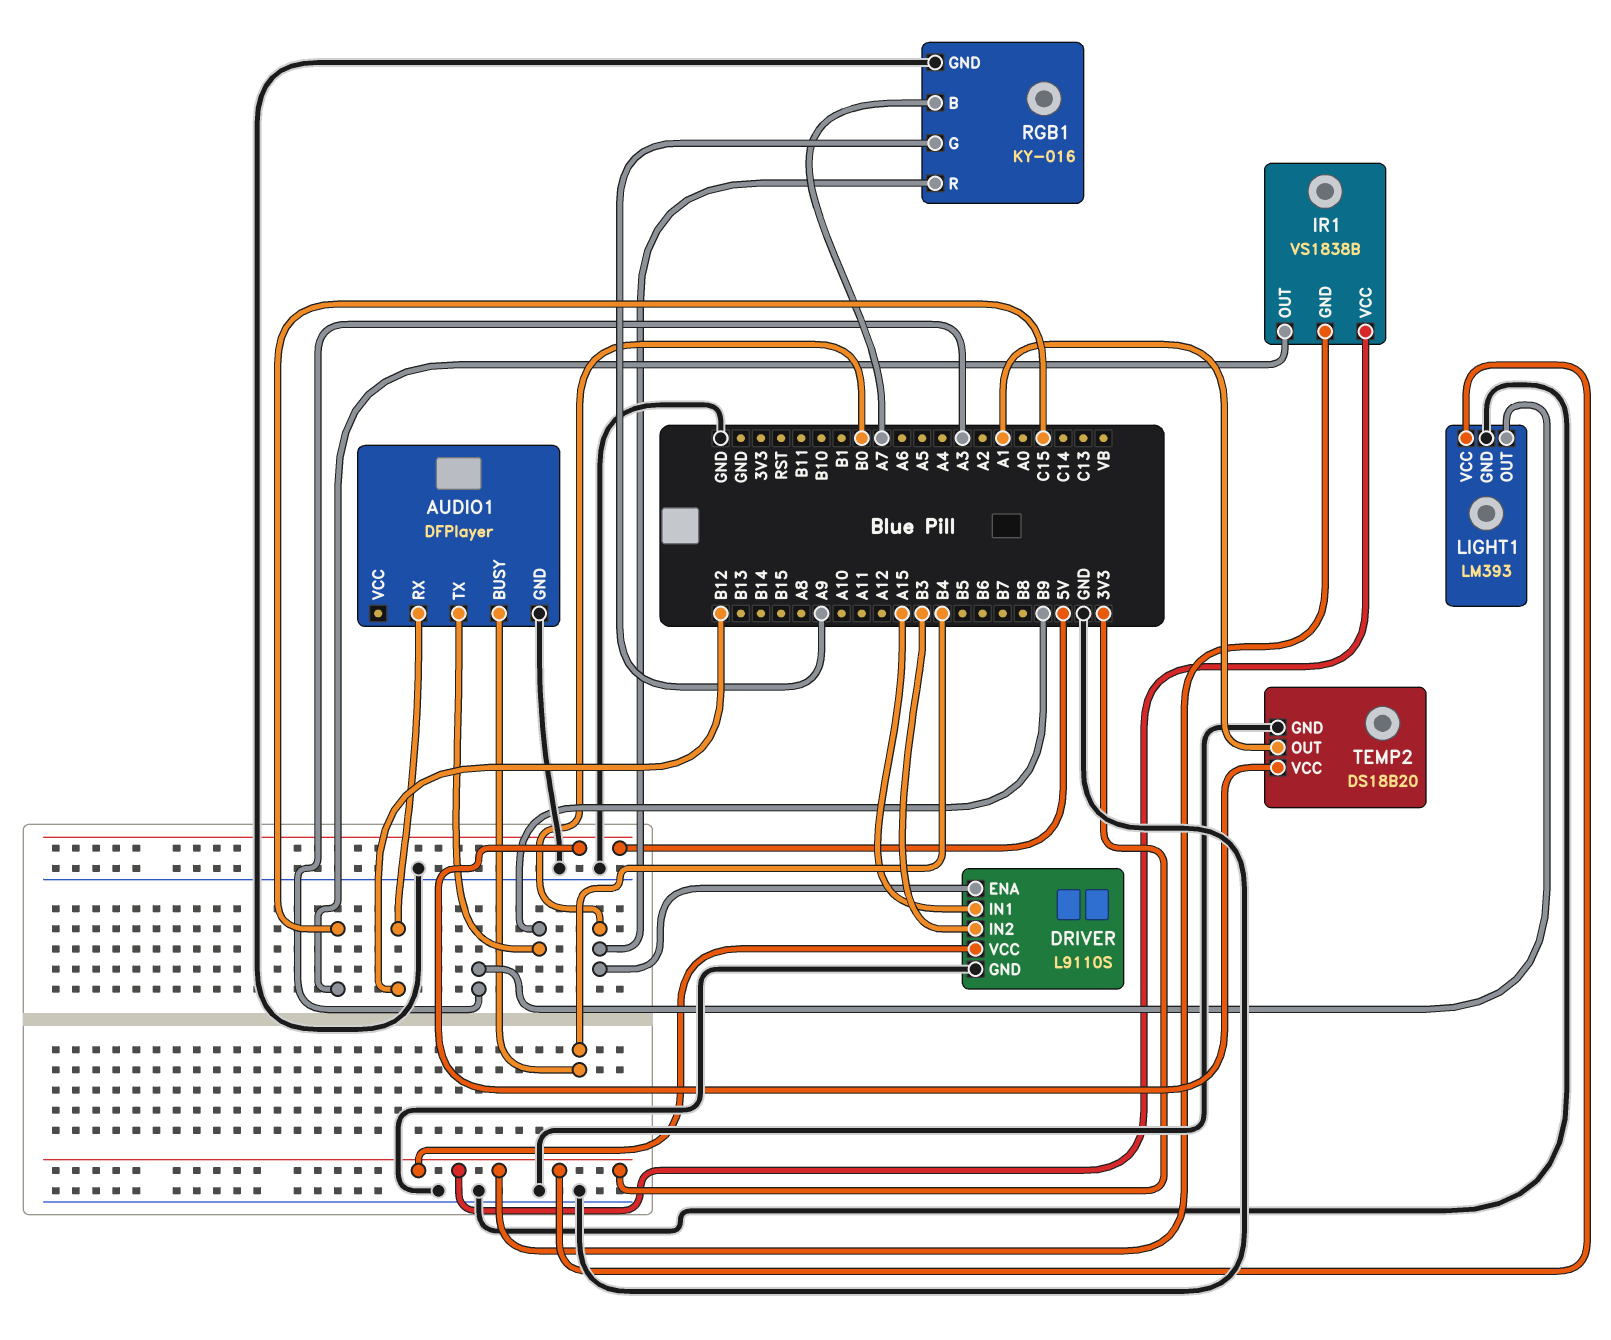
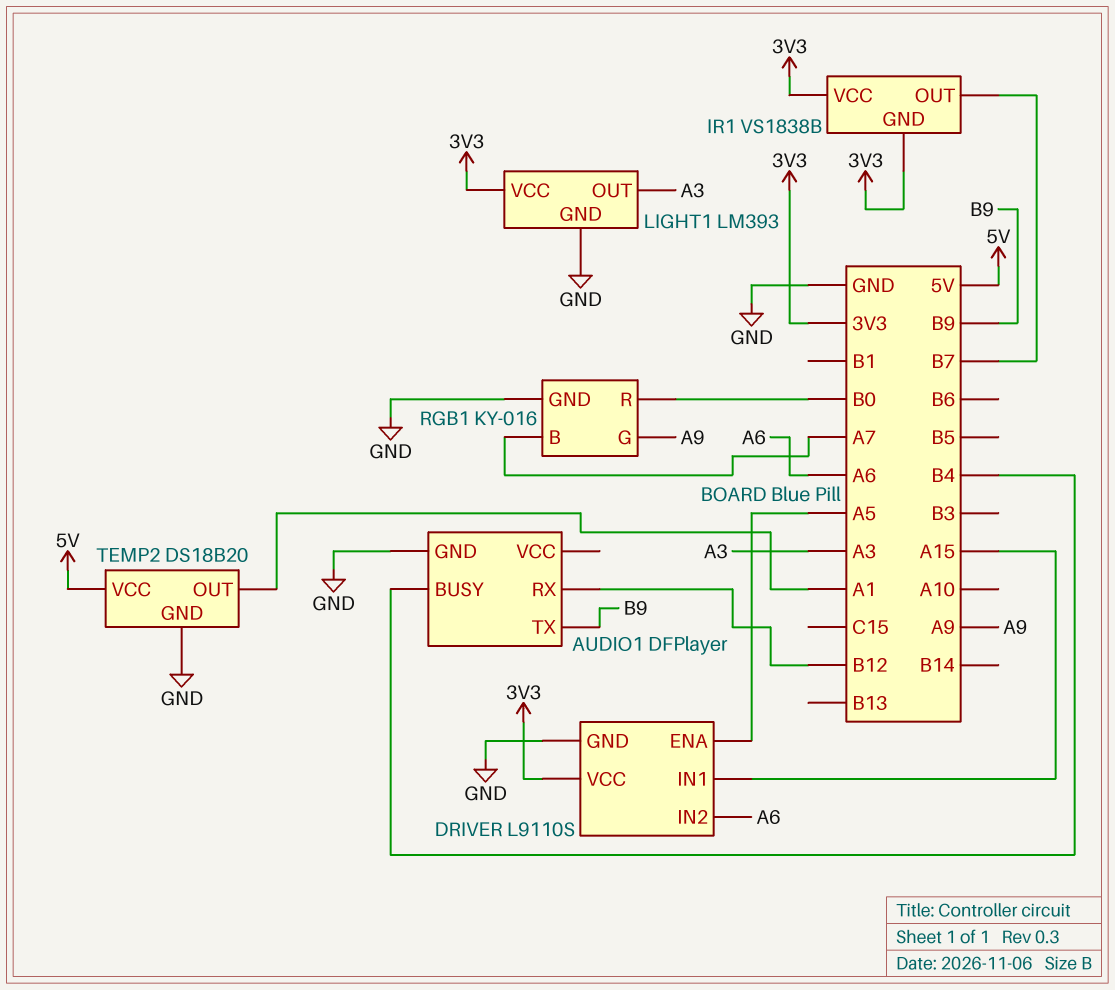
DRIVER pin ENA: B0 -> A5
DRIVER pin IN2: B3 -> A6
IR1 pin OUT: C15 -> B7

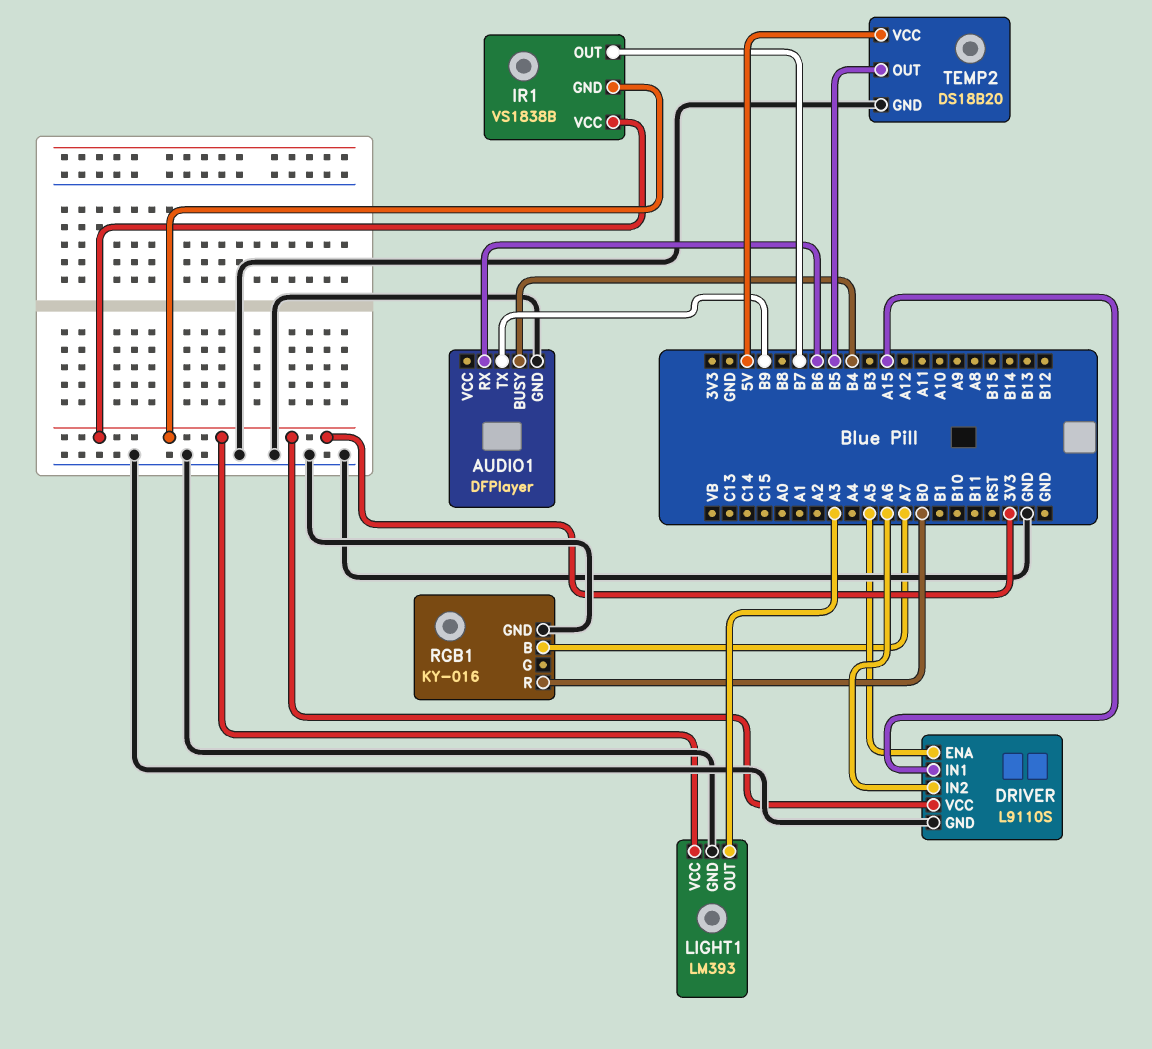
AUDIO1 pin RX: B12 -> B6
RGB1 pin G: A9 -> none
TEMP2 pin OUT: A1 -> B5

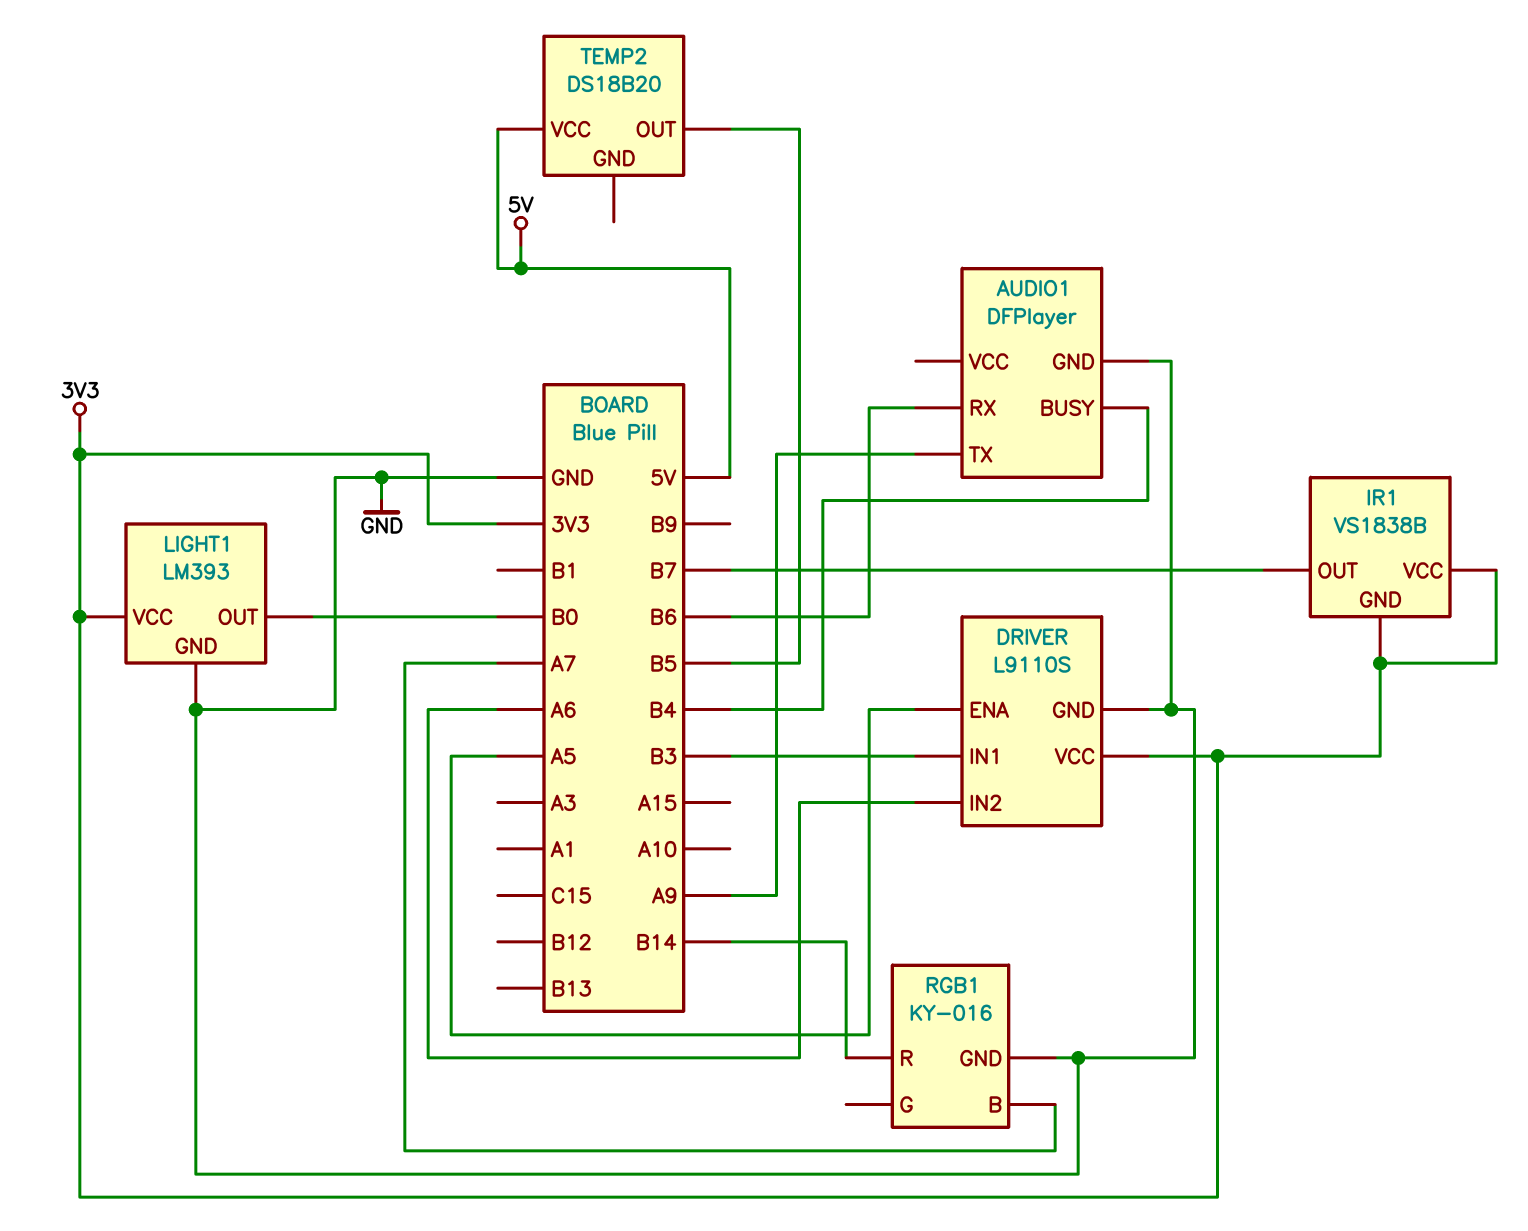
AUDIO1 pin TX: B9 -> A9
DRIVER pin IN1: A15 -> B3
LIGHT1 pin OUT: A3 -> B0
RGB1 pin R: B0 -> B14
TEMP2 pin GND: GND -> none

